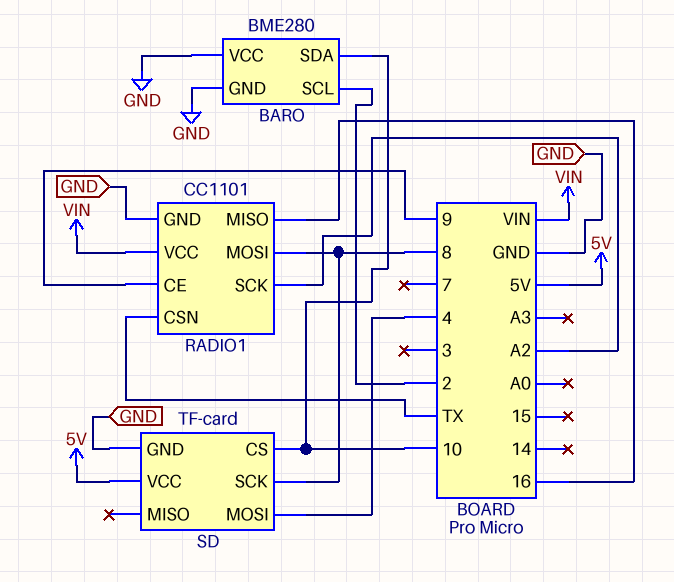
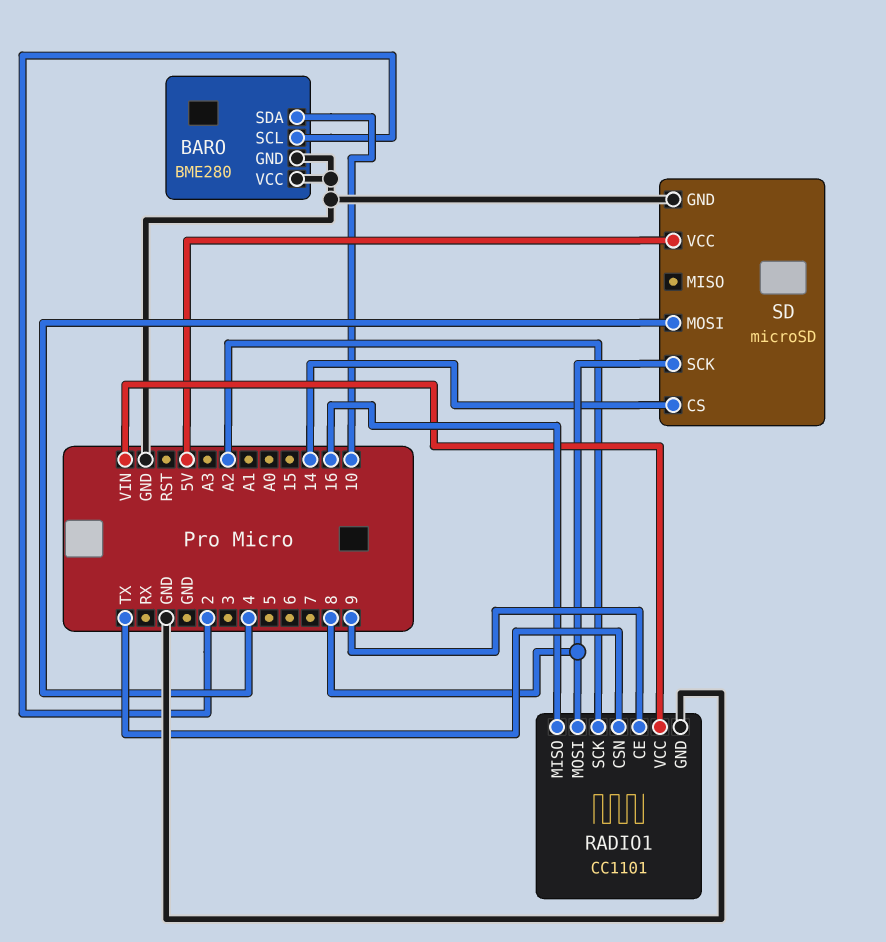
SD: TF-card -> microSD
SD pin CS: 10 -> 14

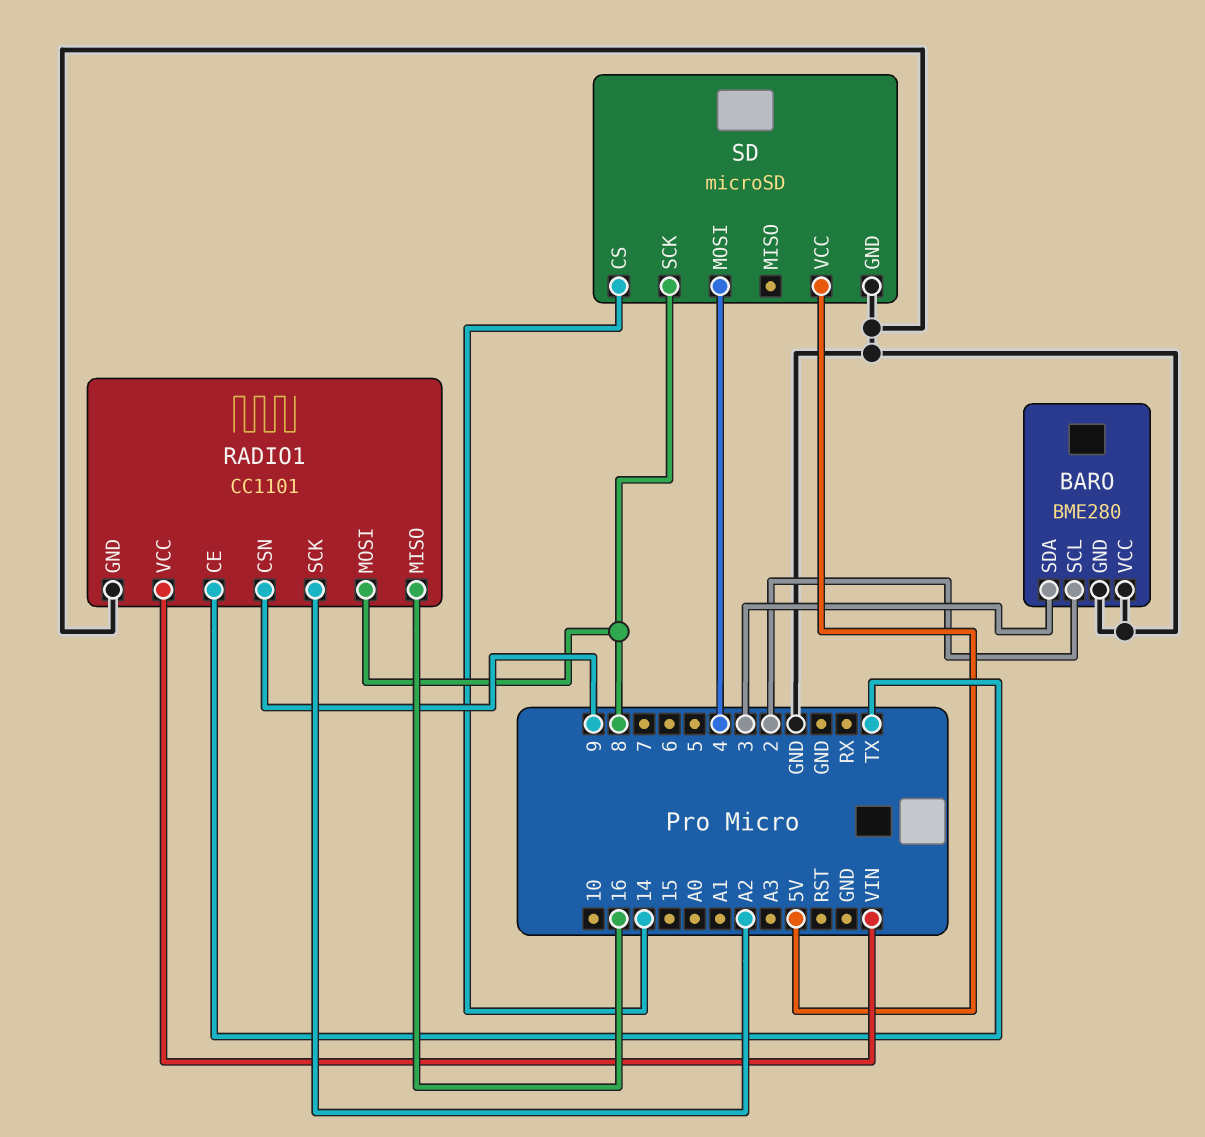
BARO pin SDA: 10 -> 3
RADIO1 pin CE: 9 -> TX
RADIO1 pin CSN: TX -> 9

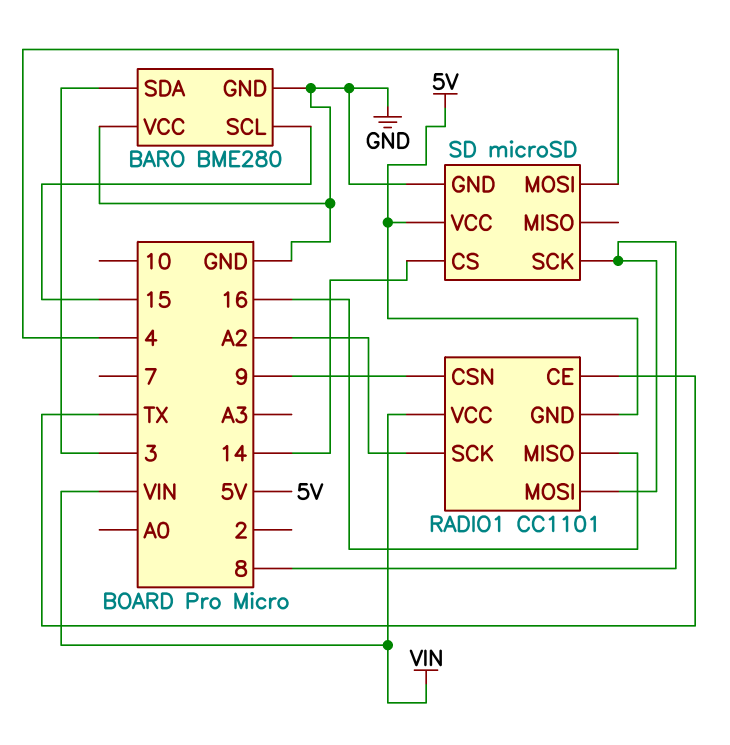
BARO pin SCL: 2 -> 15
RADIO1 pin GND: GND -> 5V

